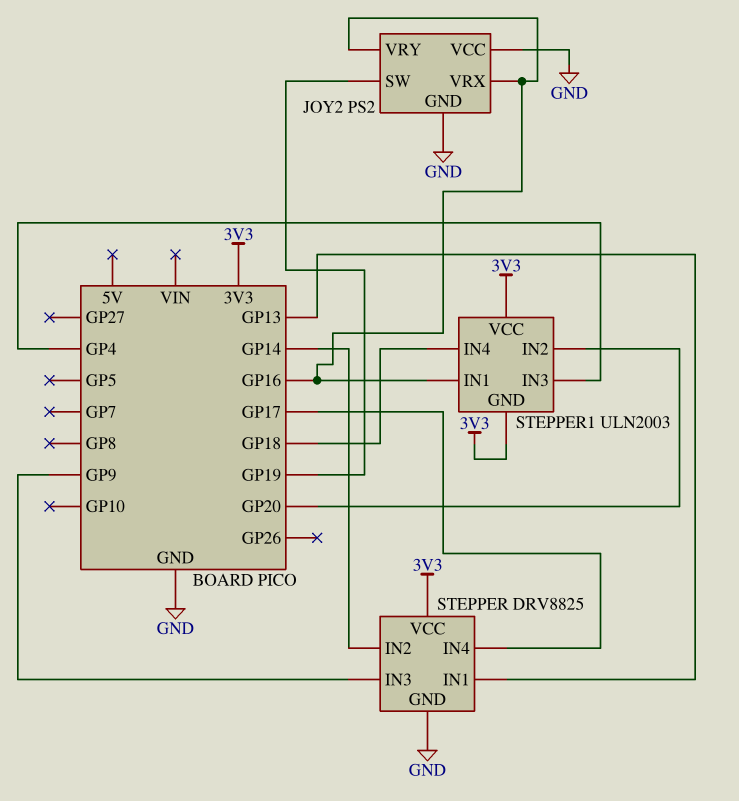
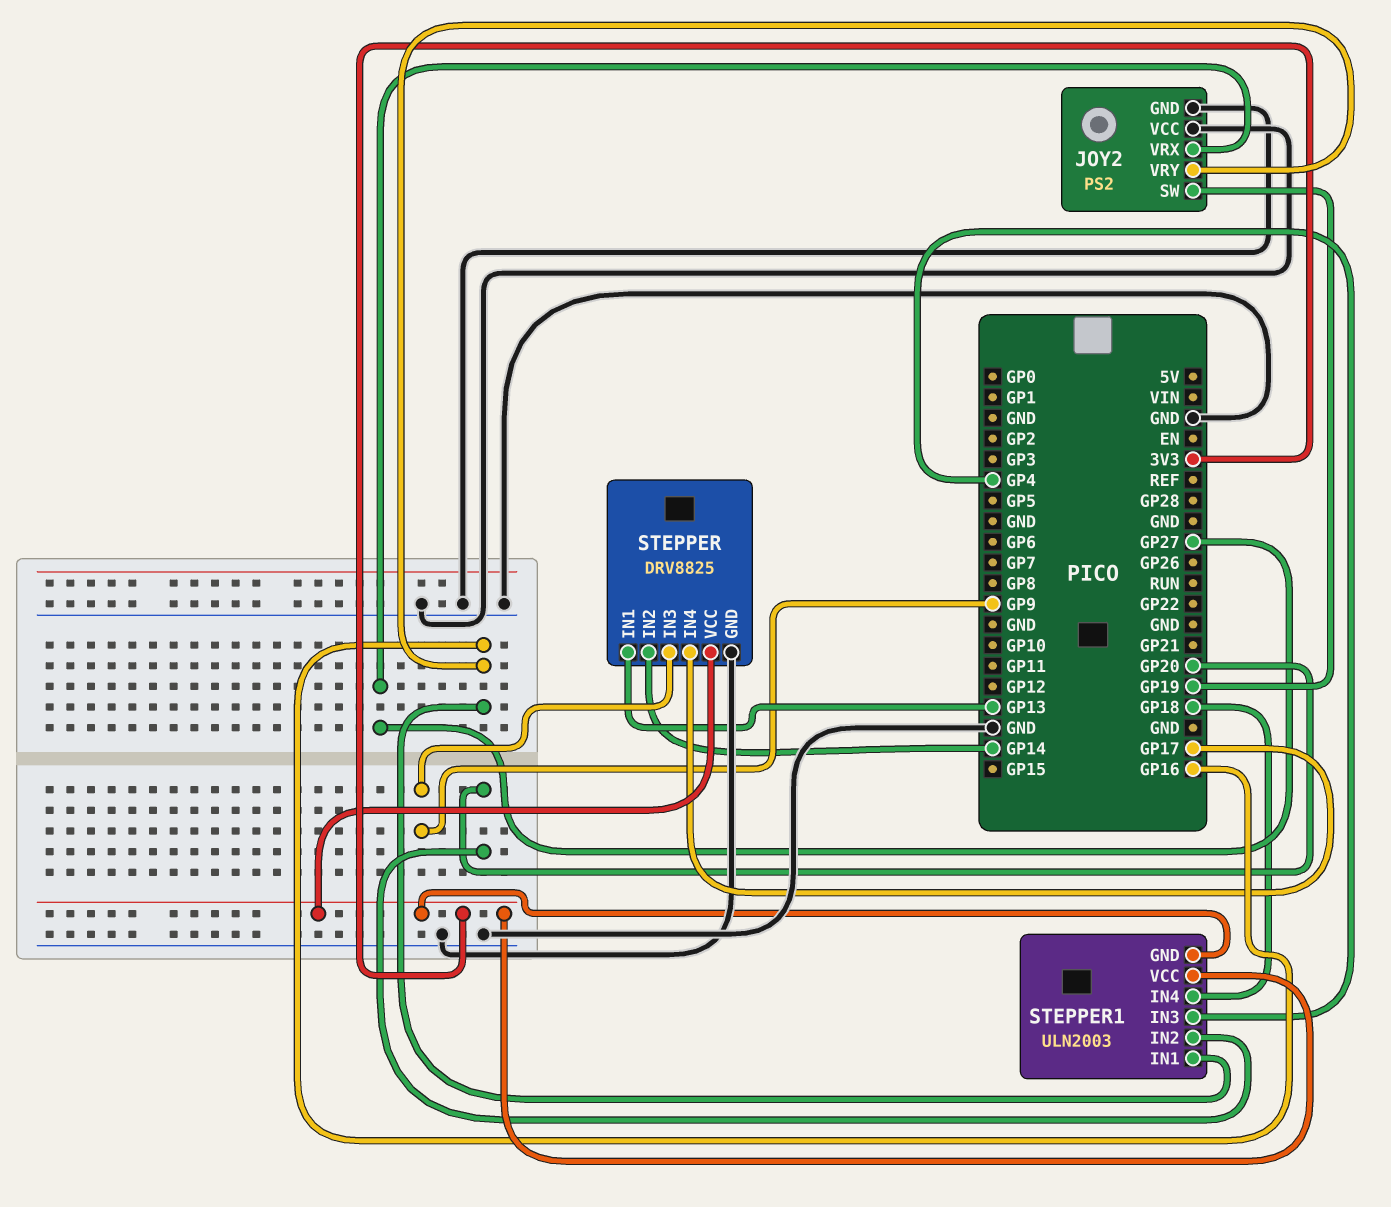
JOY2 pin VRX: GP16 -> GP27

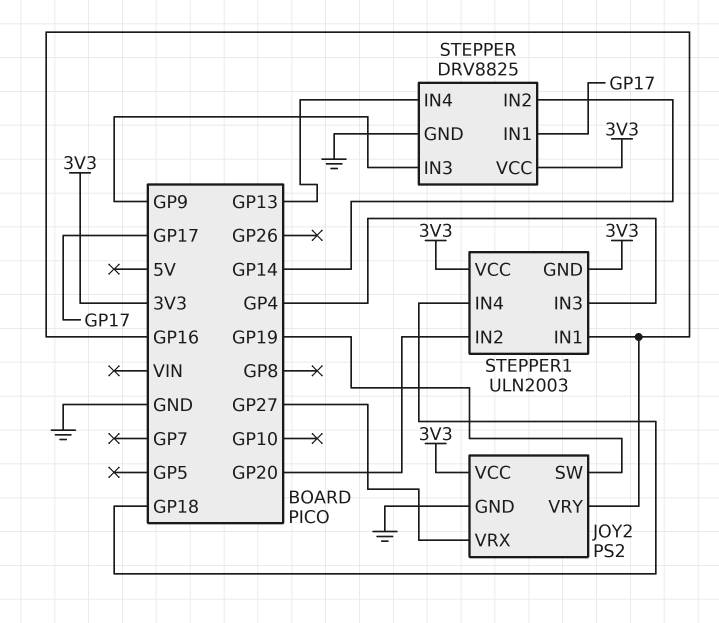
JOY2 pin VCC: GND -> 3V3
STEPPER pin IN1: GP13 -> GP17
STEPPER pin IN4: GP17 -> GP13

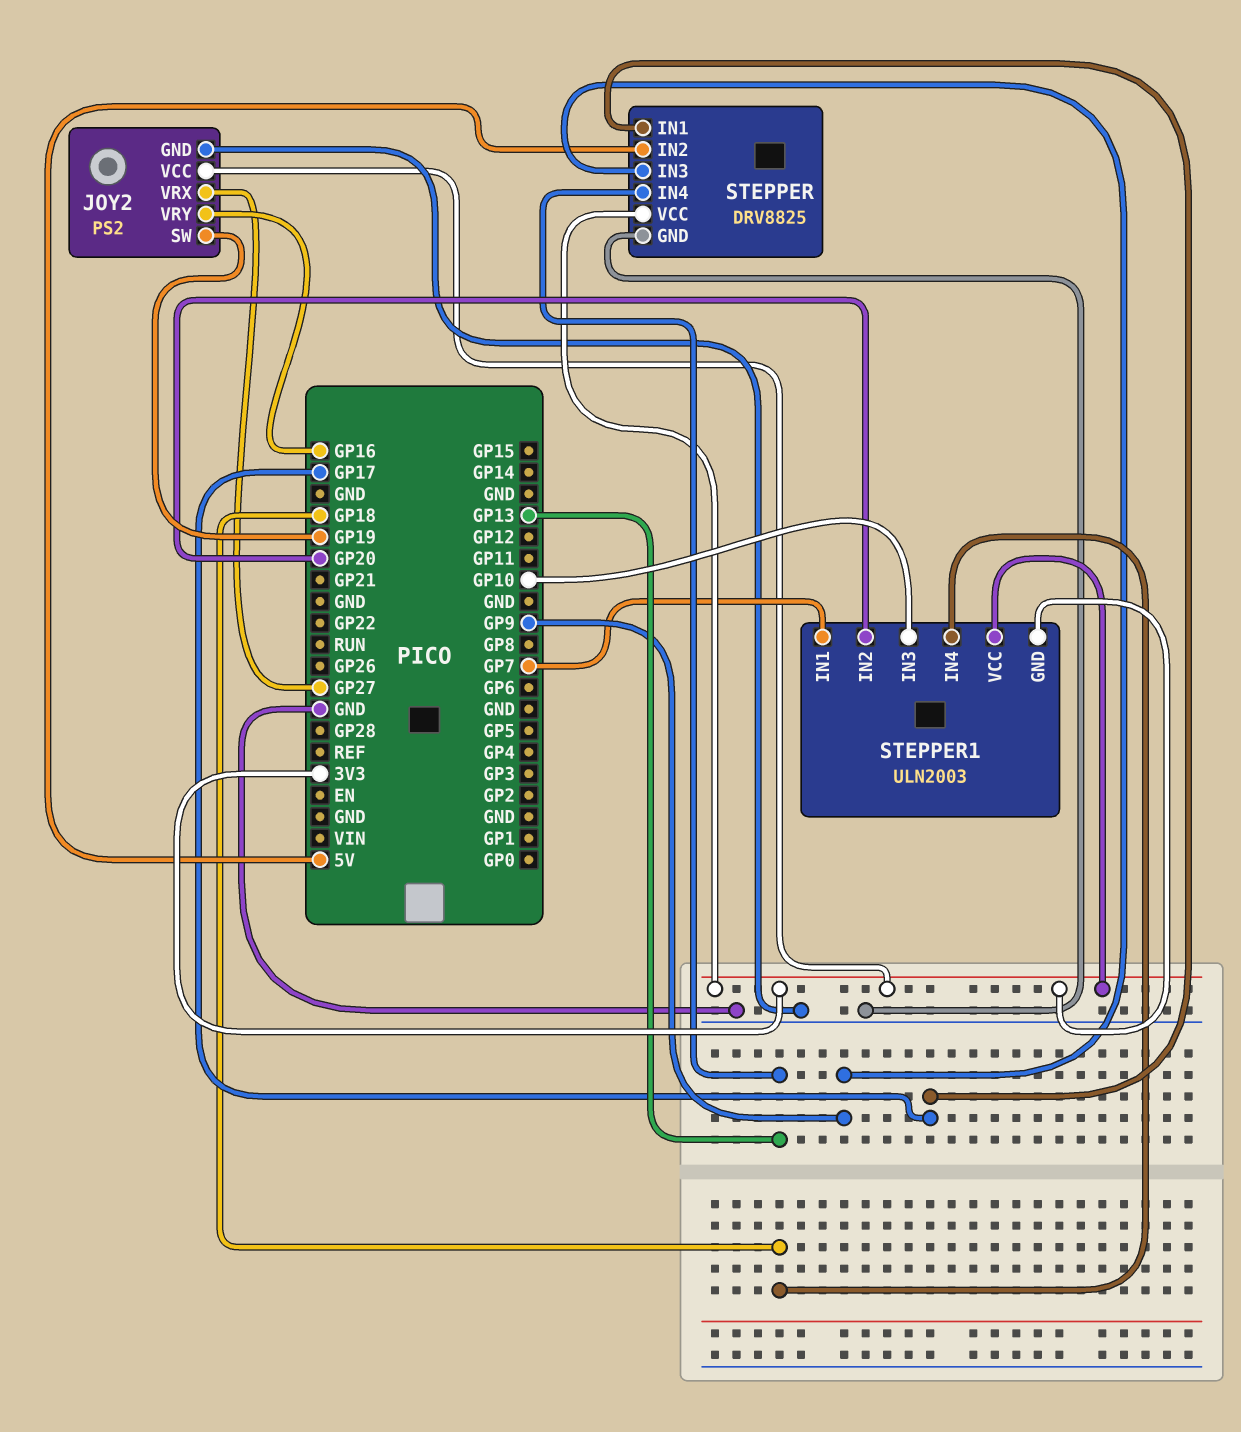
STEPPER pin IN2: GP14 -> 5V
STEPPER1 pin IN1: GP16 -> GP7
STEPPER1 pin IN3: GP4 -> GP10

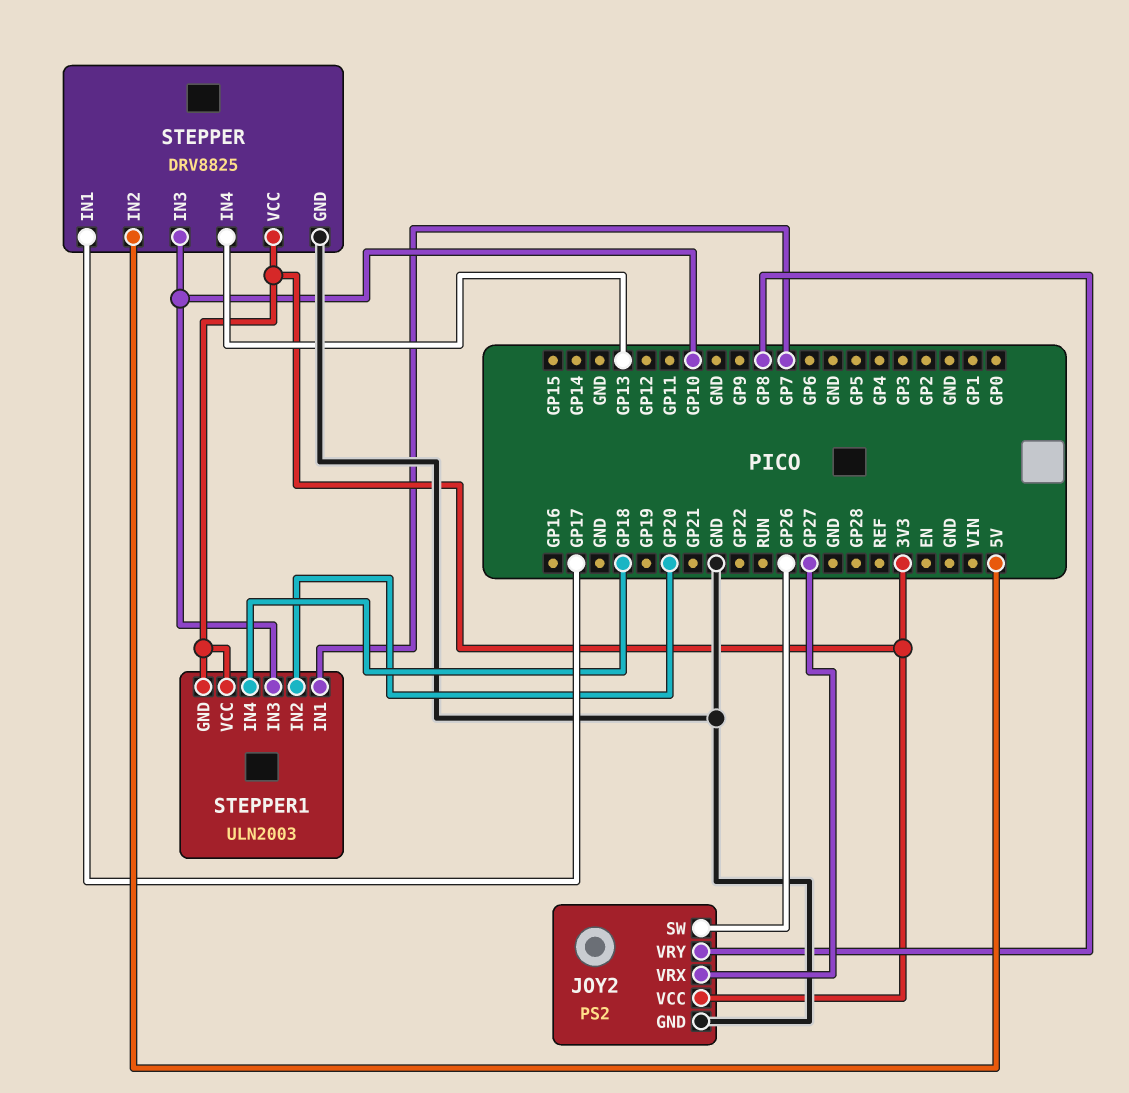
JOY2 pin SW: GP19 -> GP26
JOY2 pin VRY: GP16 -> GP8
STEPPER pin IN3: GP9 -> GP10

